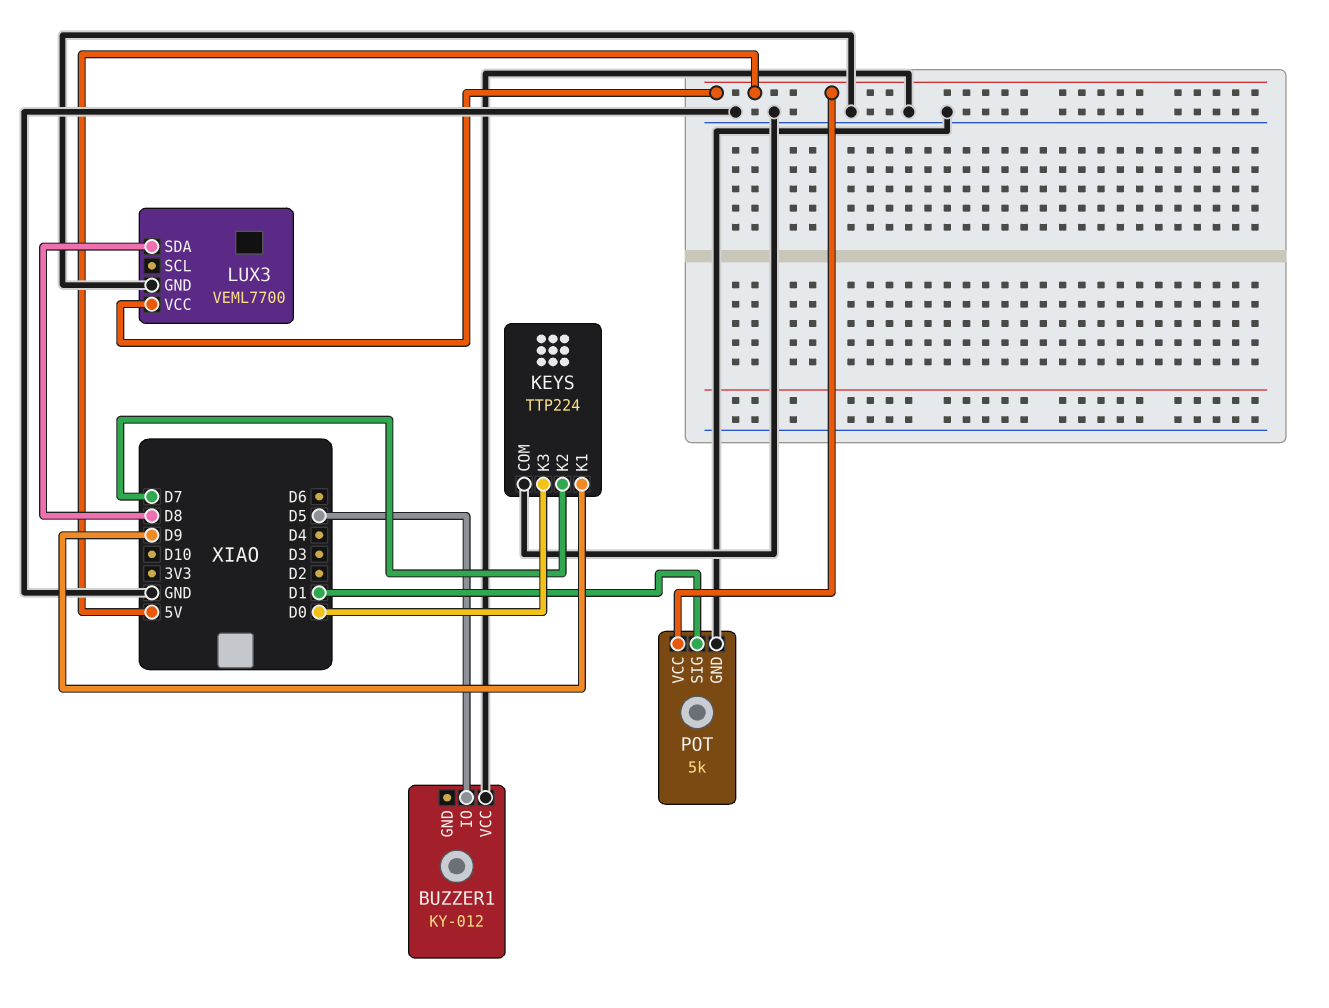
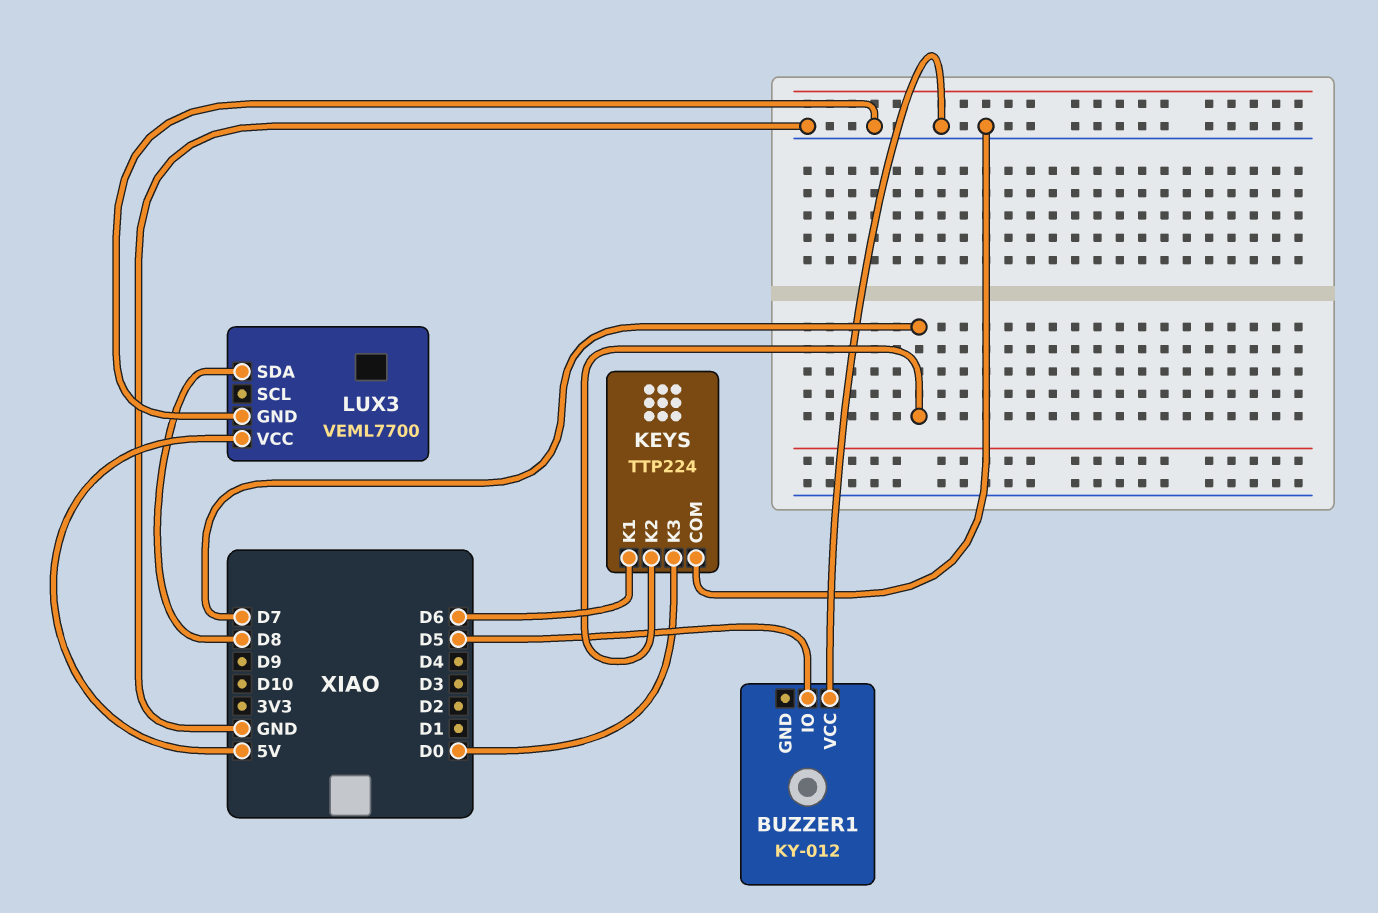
KEYS pin K1: D9 -> D6
POT: 5k -> none
POT pin GND: GND -> none
POT pin SIG: D1 -> none
POT pin VCC: 5V -> none

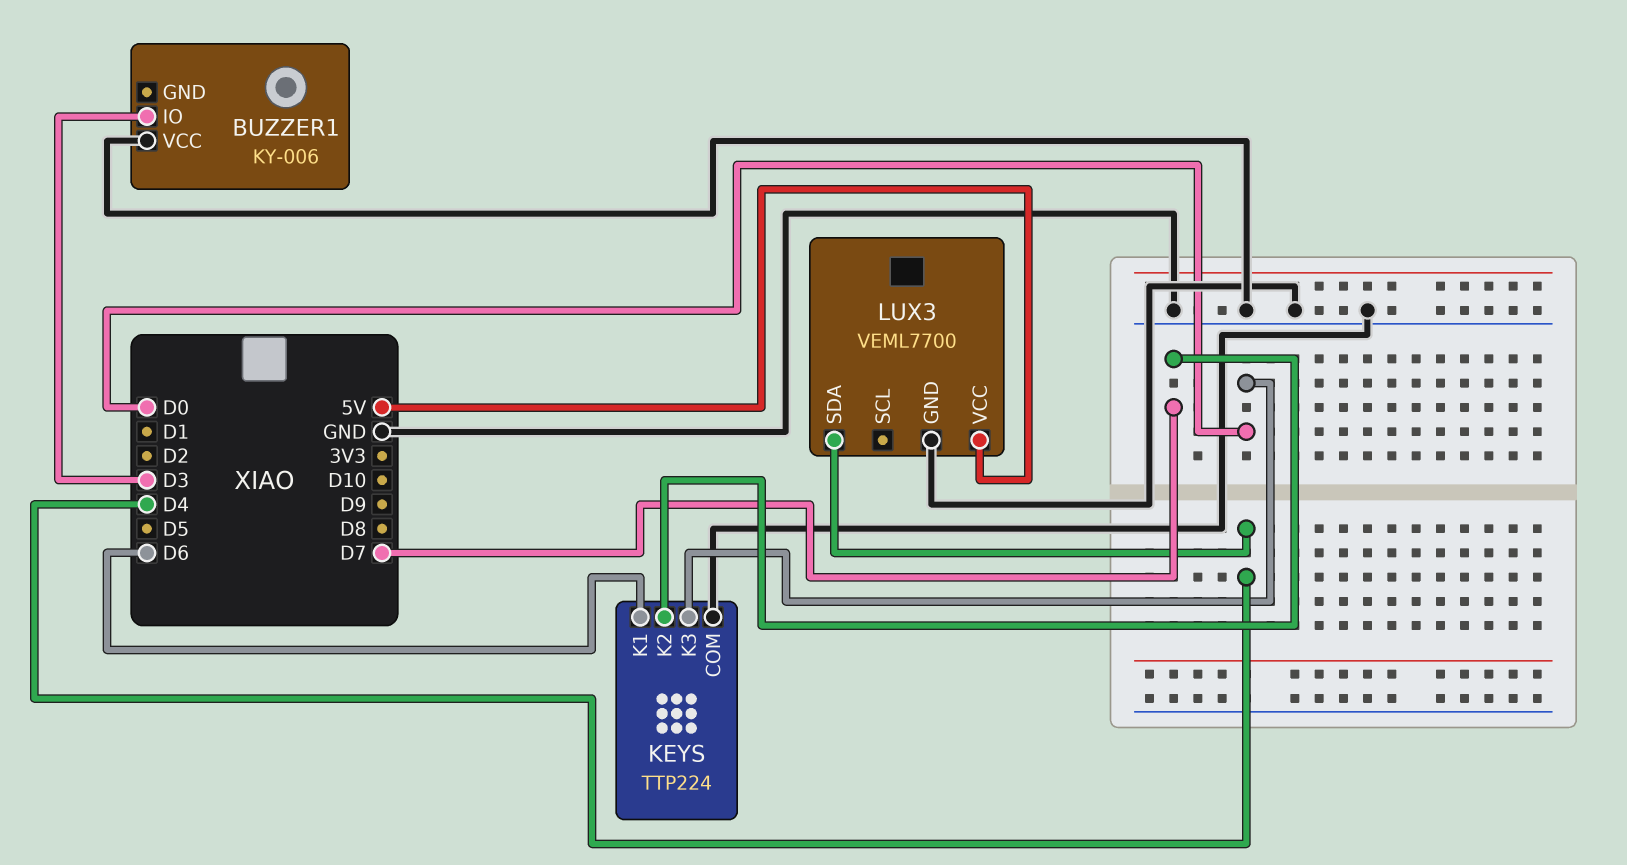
BUZZER1: KY-012 -> KY-006
BUZZER1 pin IO: D5 -> D3
LUX3 pin SDA: D8 -> D4

